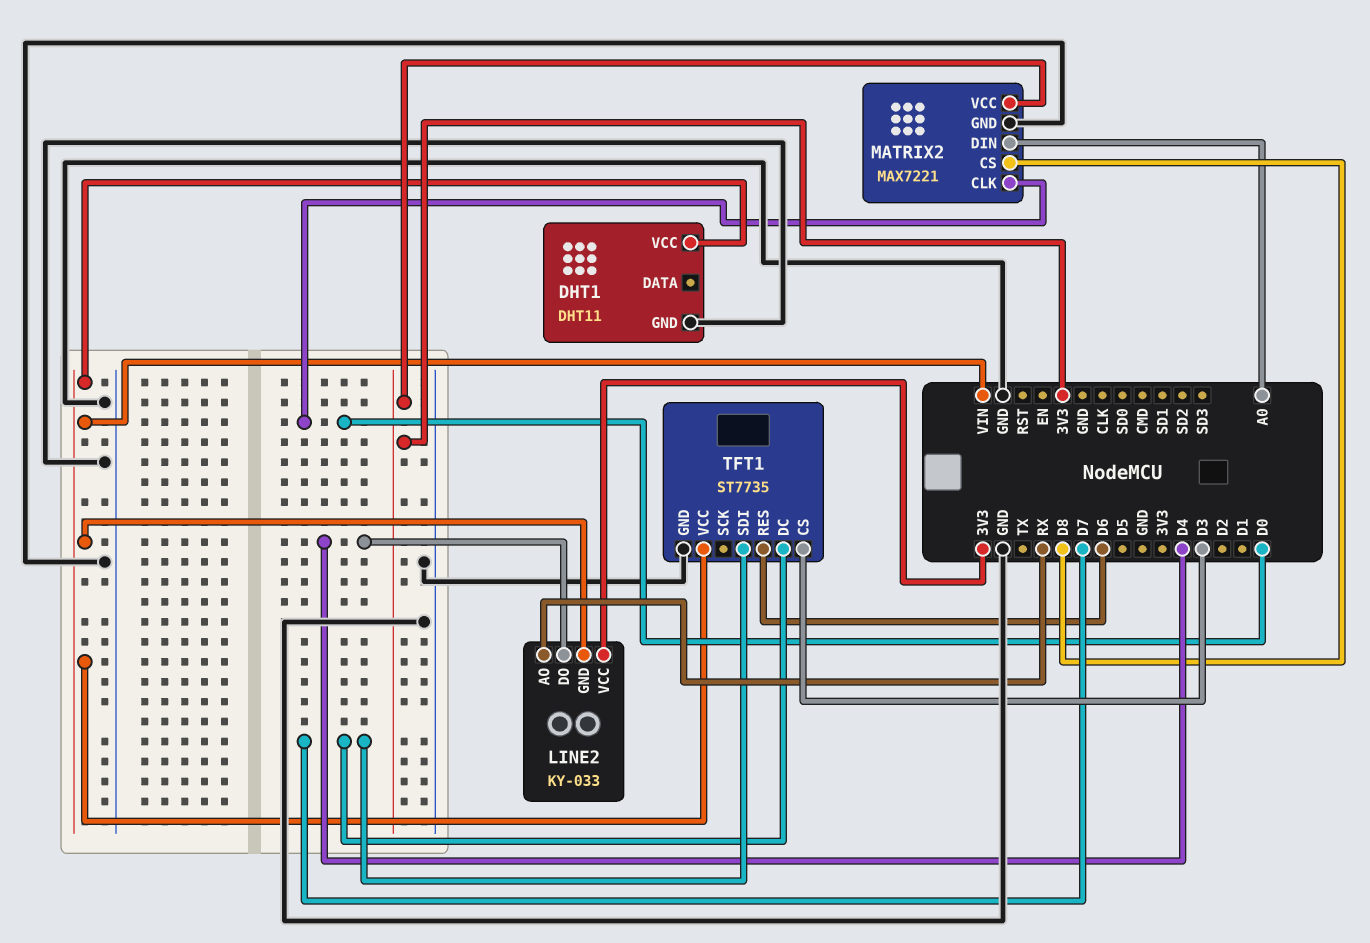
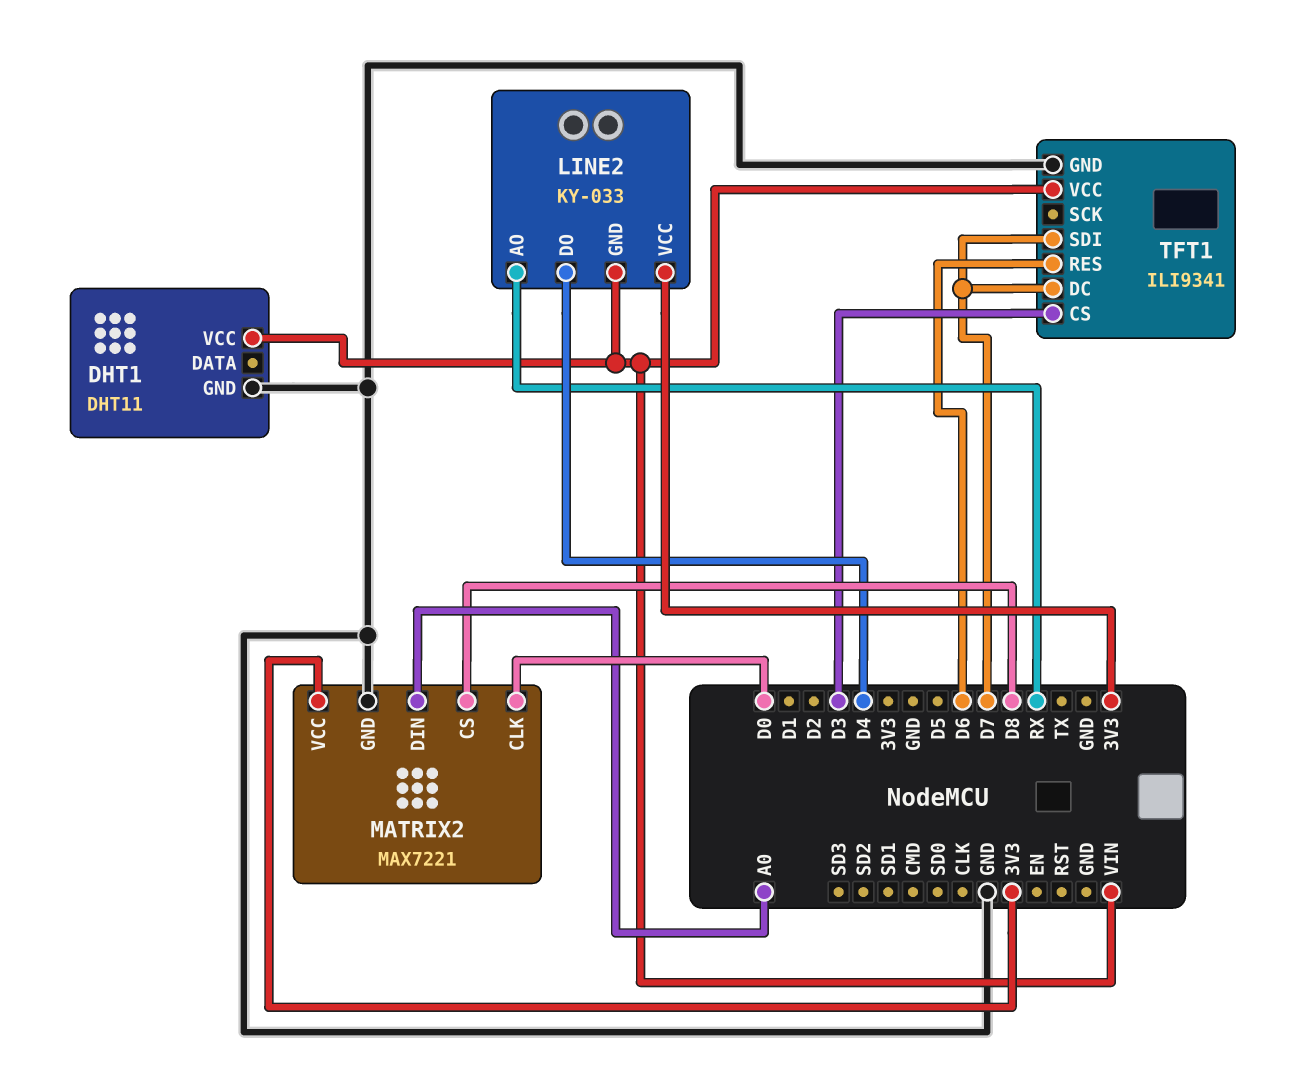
TFT1: ST7735 -> ILI9341

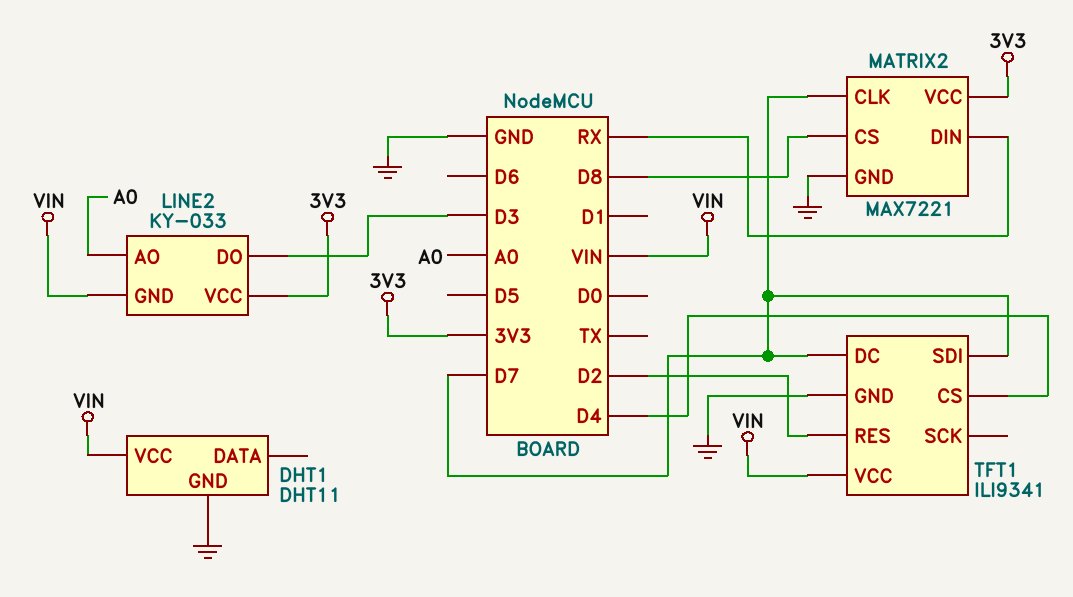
LINE2 pin AO: RX -> A0
LINE2 pin DO: D4 -> D3
MATRIX2 pin CLK: D0 -> D7
MATRIX2 pin DIN: A0 -> RX
TFT1 pin CS: D3 -> D4
TFT1 pin RES: D6 -> D2

